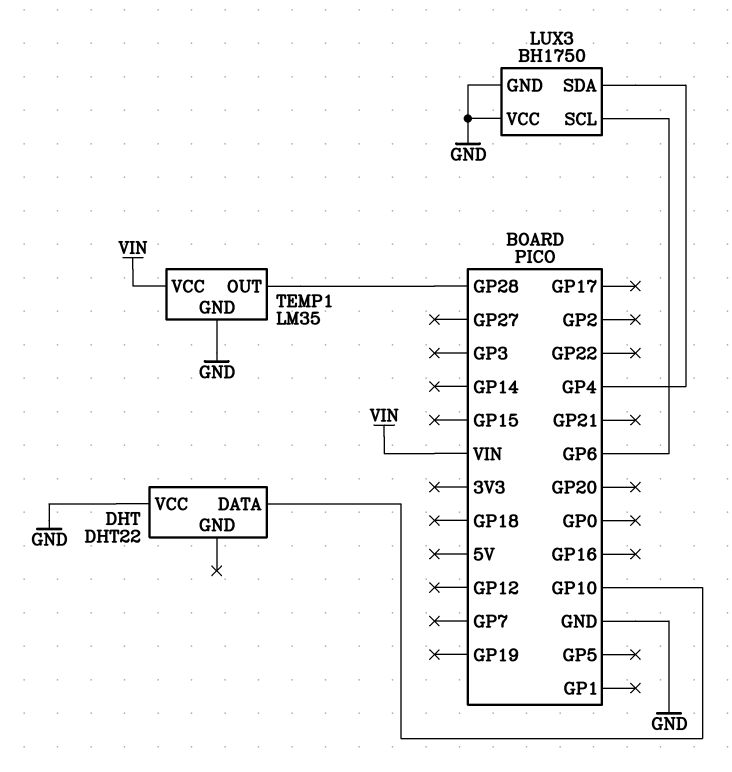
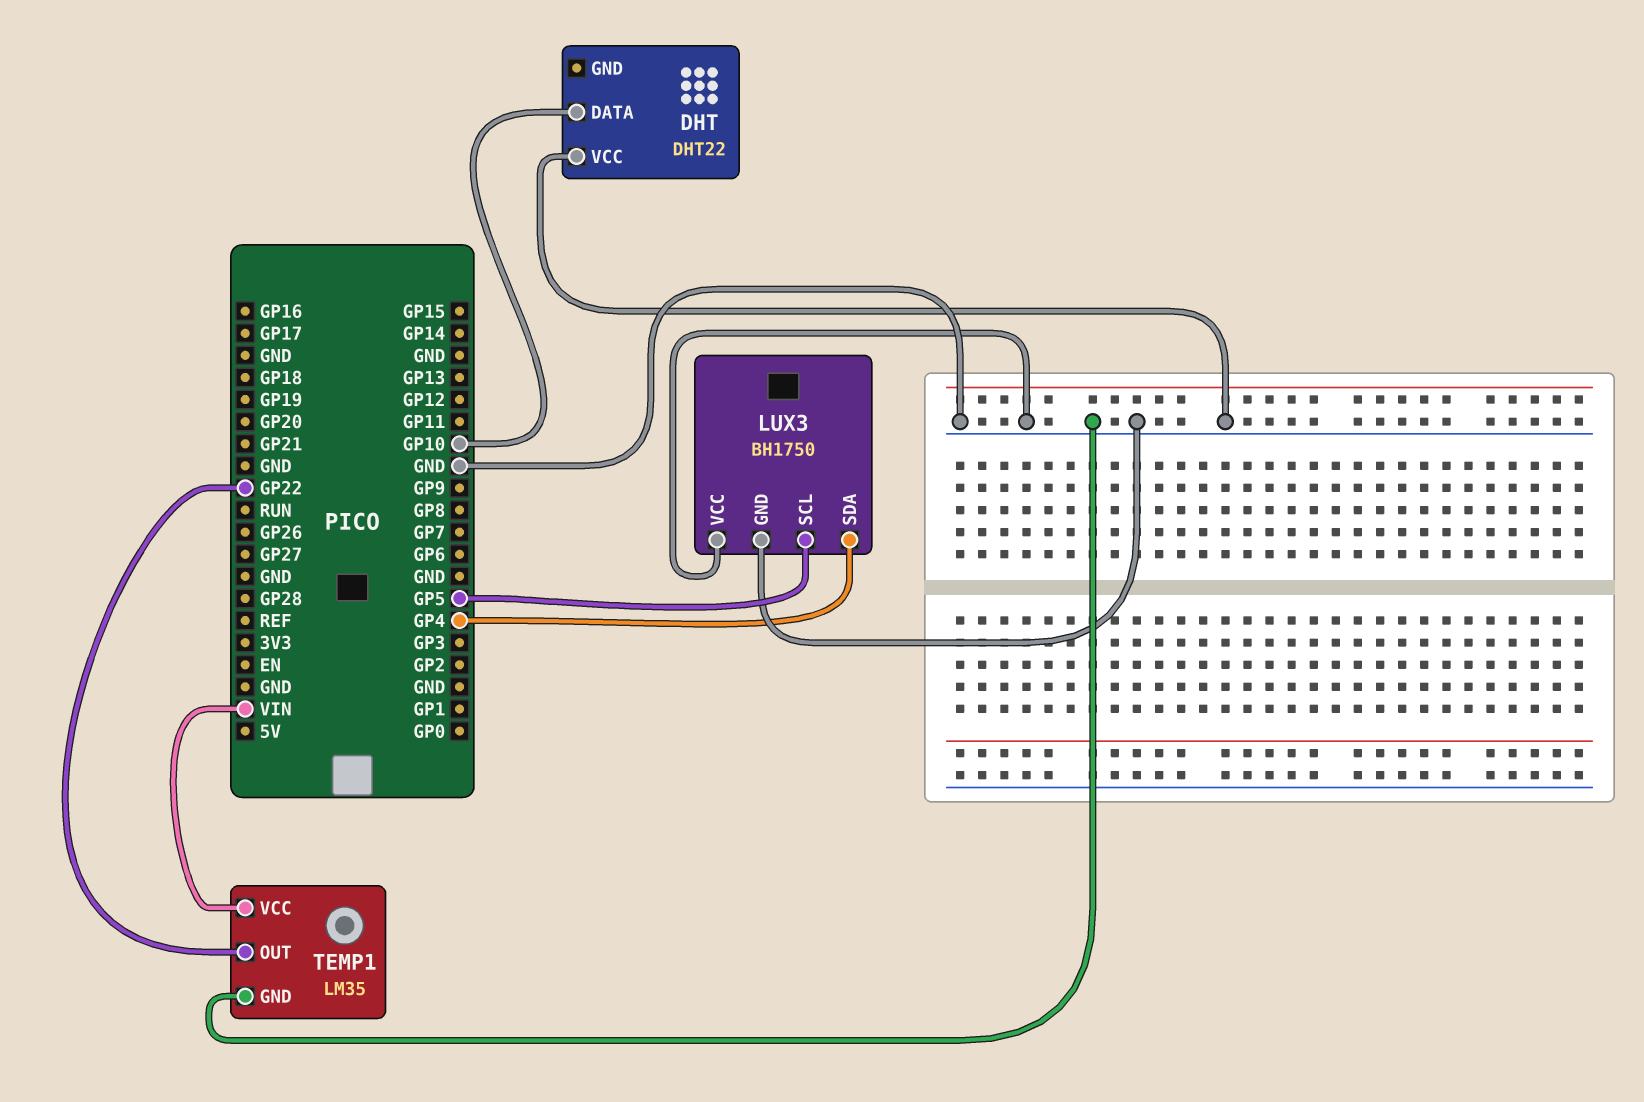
LUX3 pin SCL: GP6 -> GP5
TEMP1 pin OUT: GP28 -> GP22

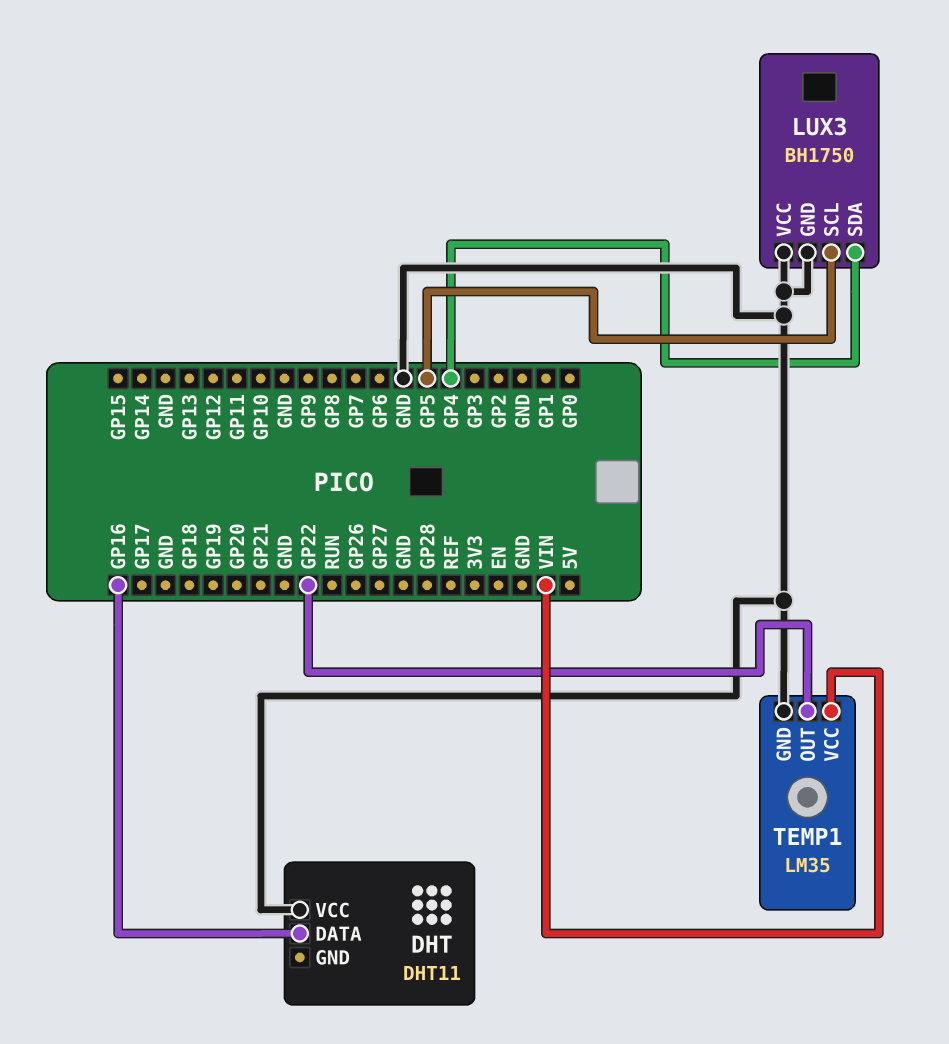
DHT: DHT22 -> DHT11
DHT pin DATA: GP10 -> GP16

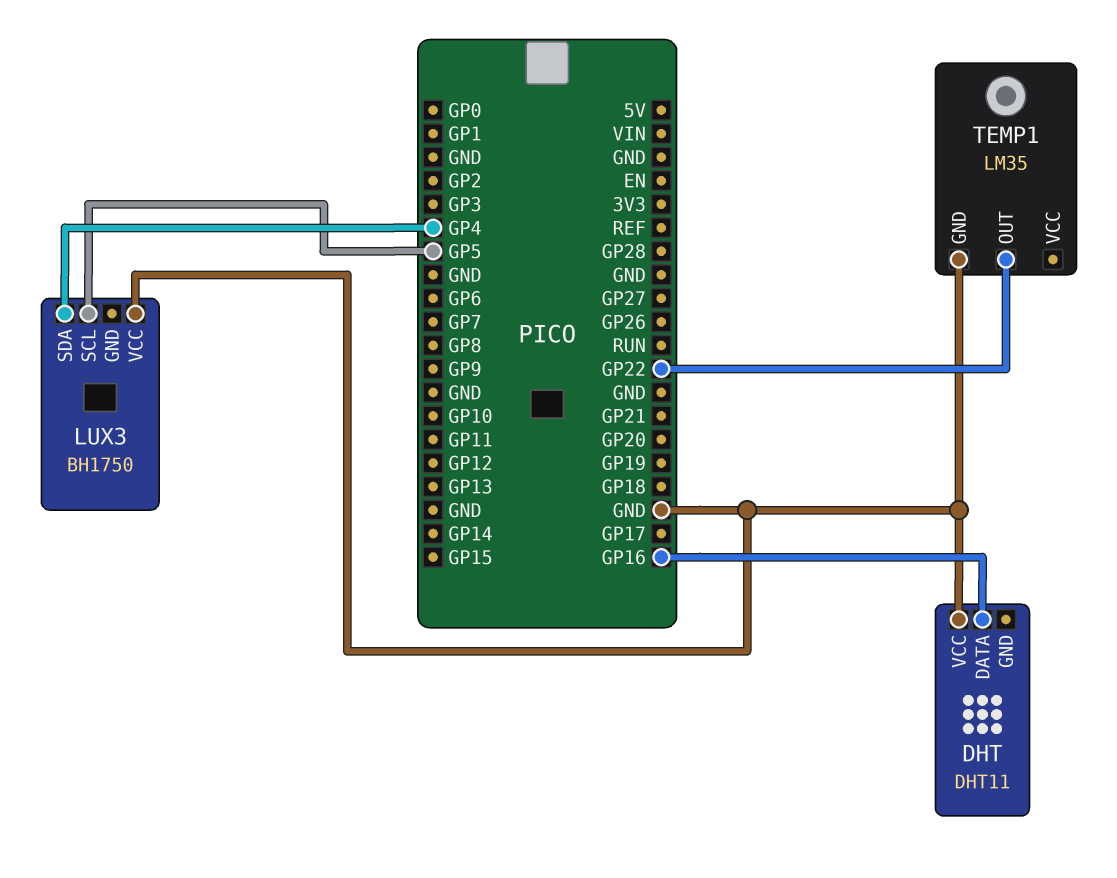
LUX3 pin GND: GND -> none
TEMP1 pin VCC: VIN -> none

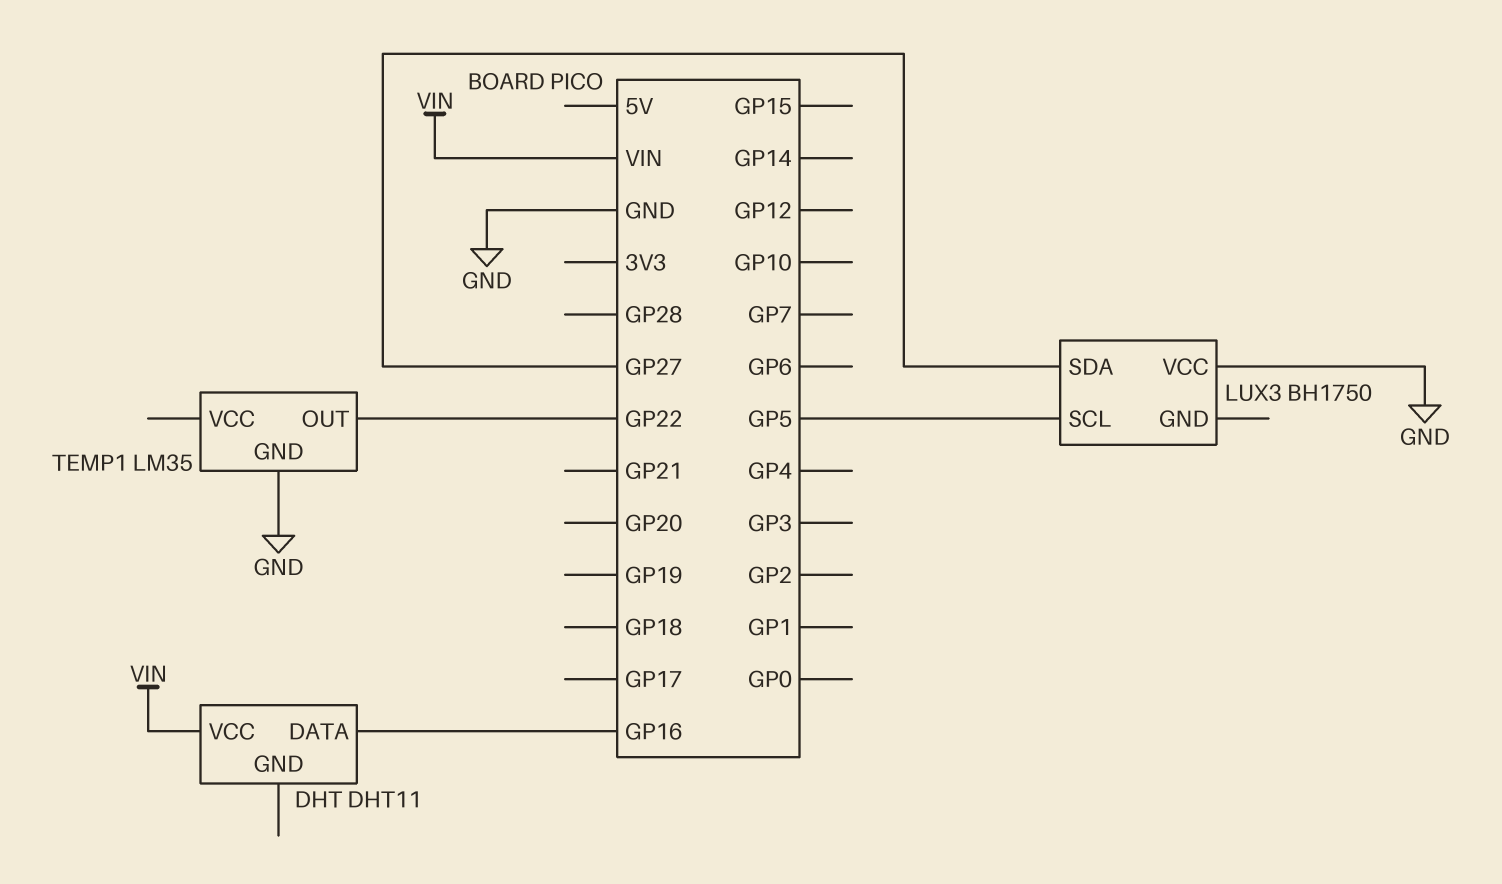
DHT pin VCC: GND -> VIN
LUX3 pin SDA: GP4 -> GP27

